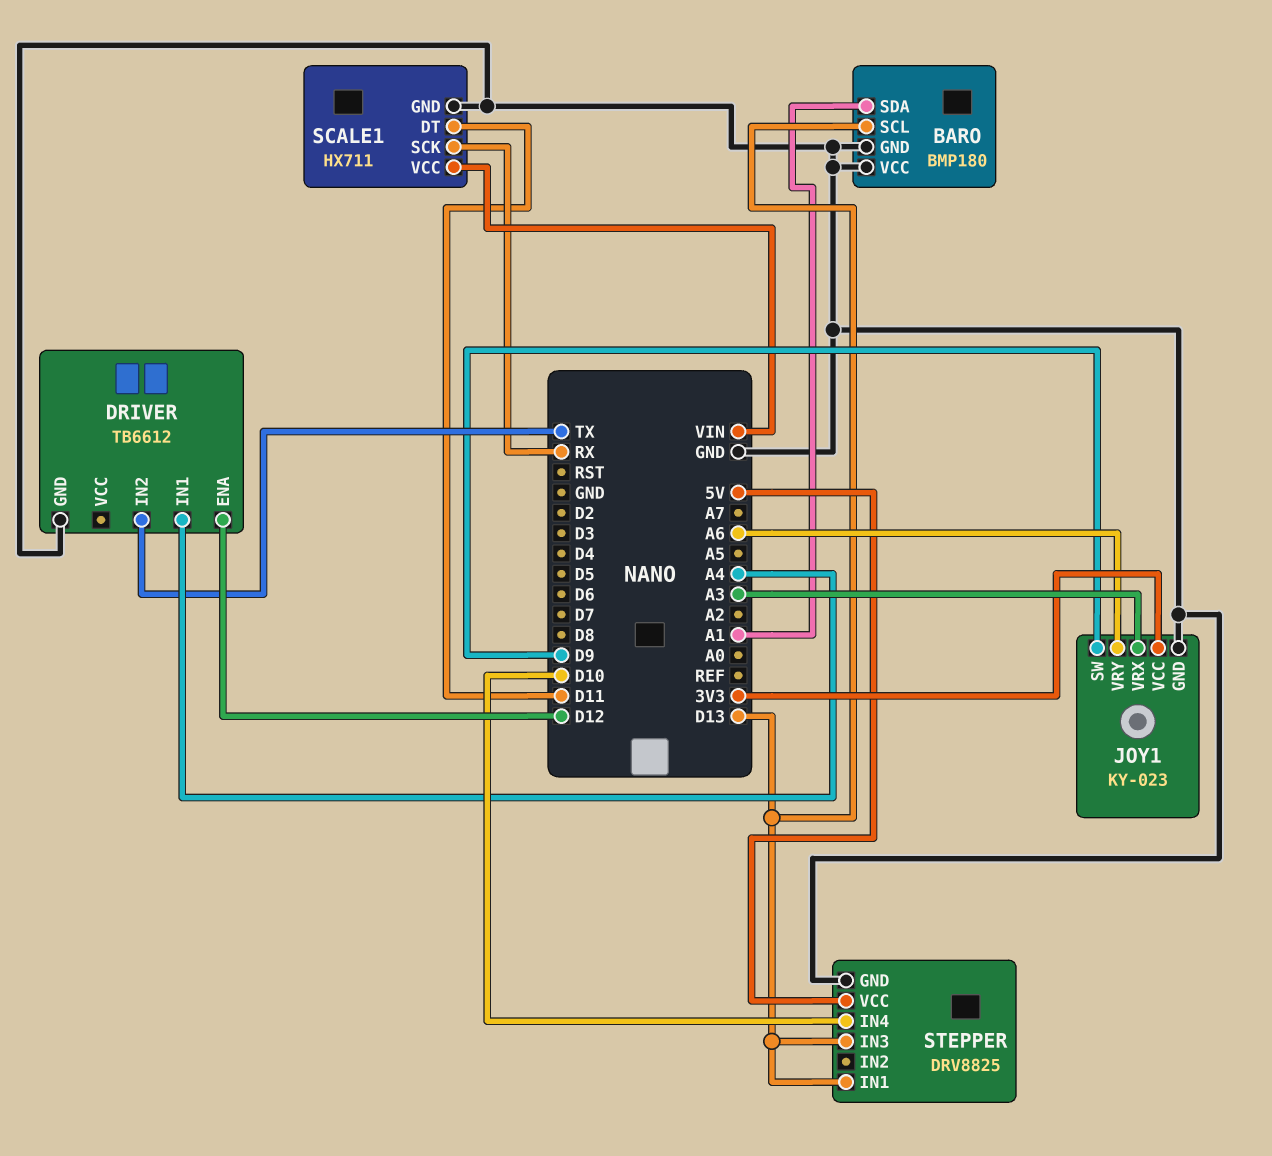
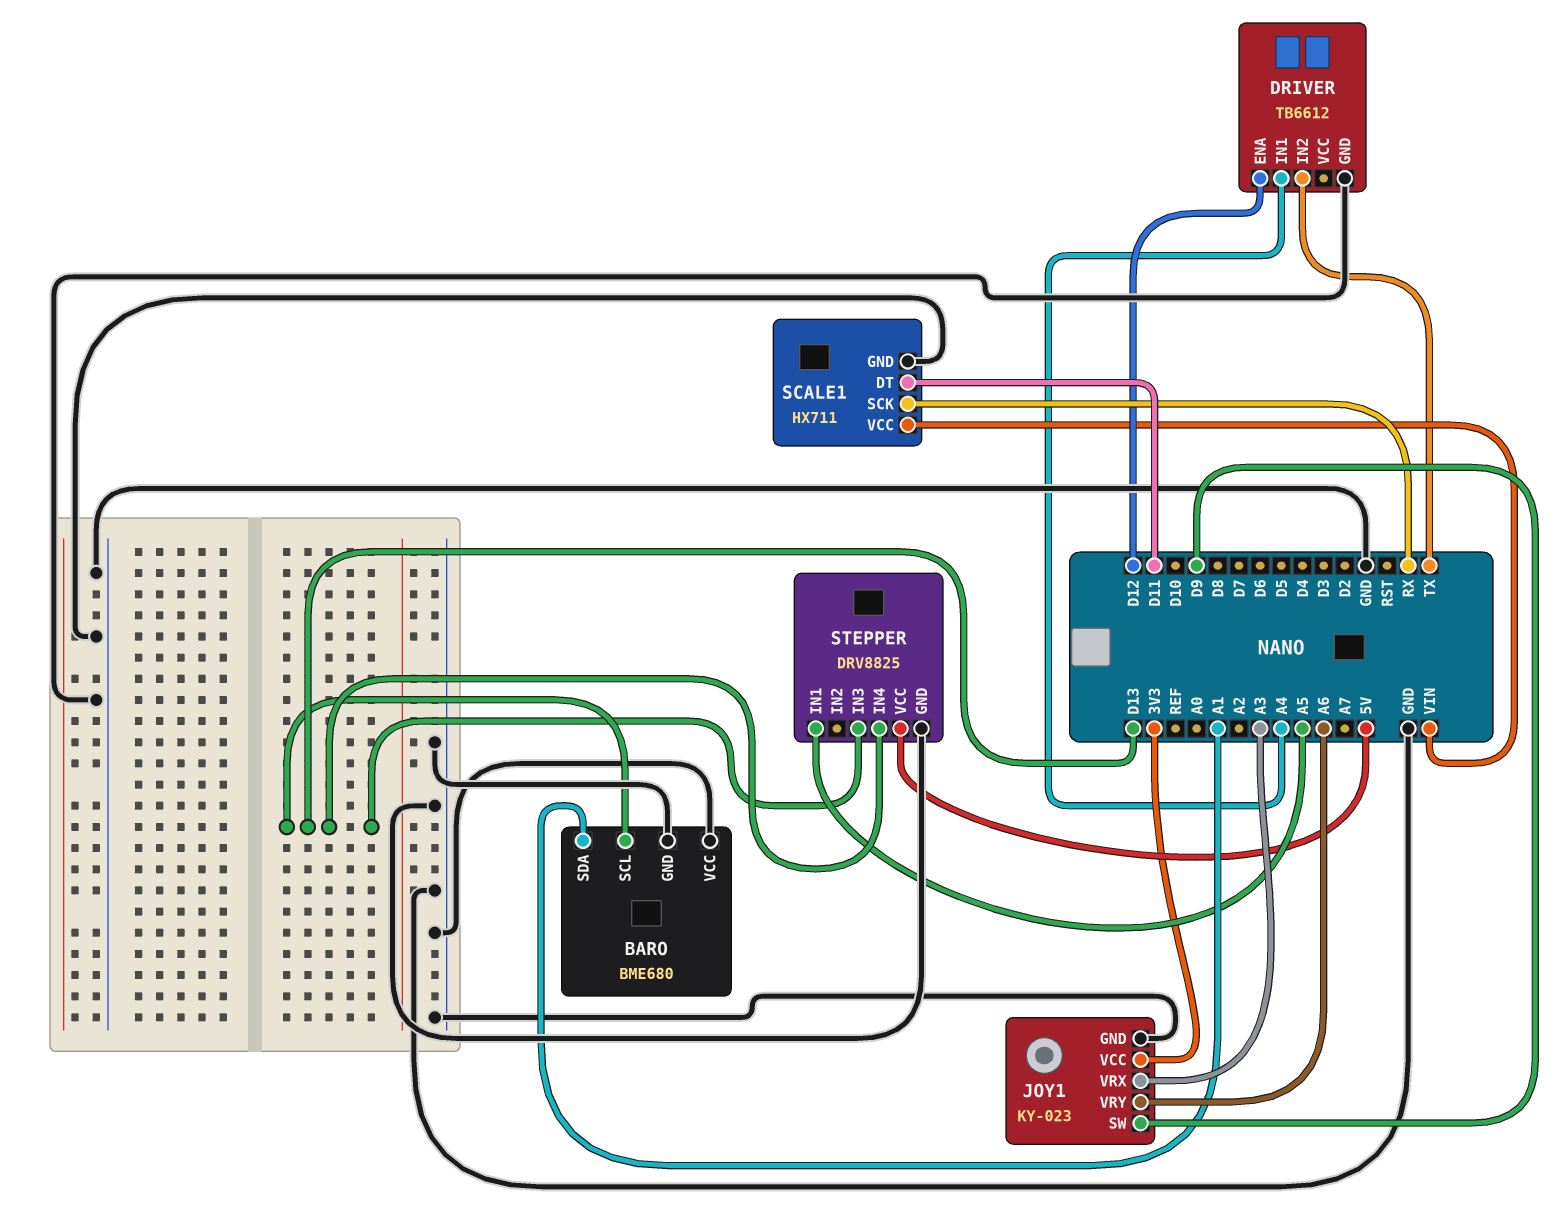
BARO: BMP180 -> BME680
STEPPER pin IN1: D13 -> A5
STEPPER pin IN4: D10 -> D13

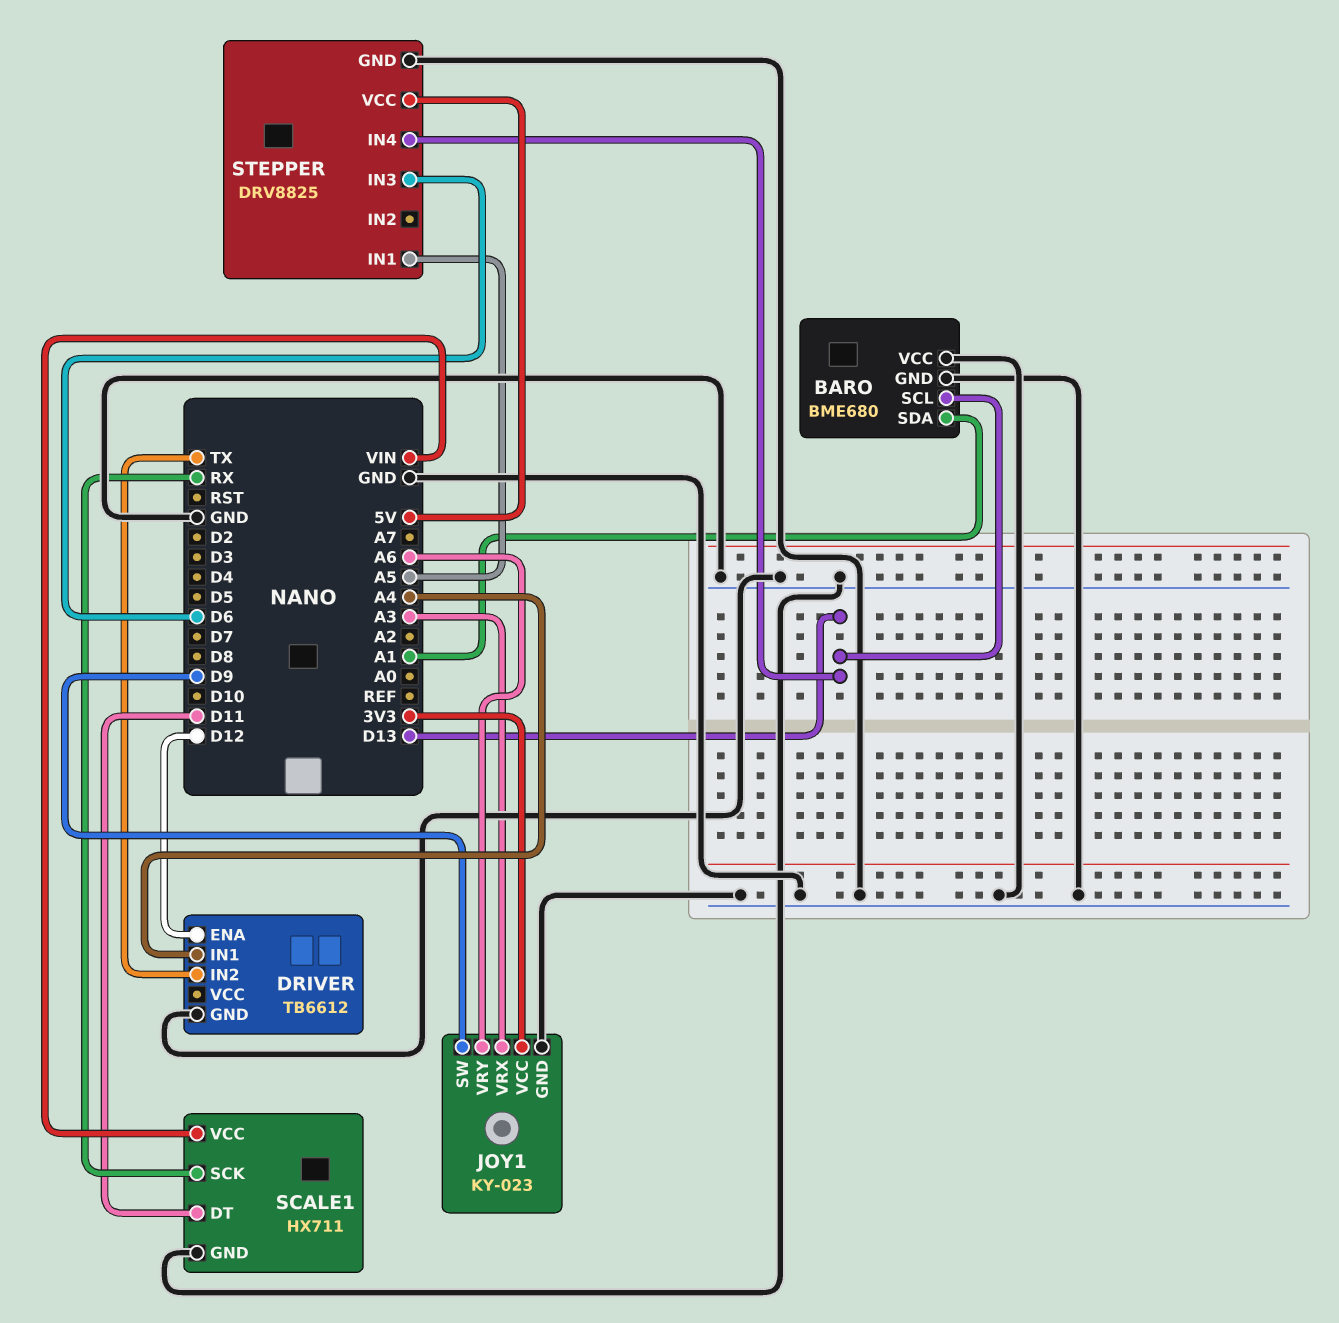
STEPPER pin IN3: D13 -> D6

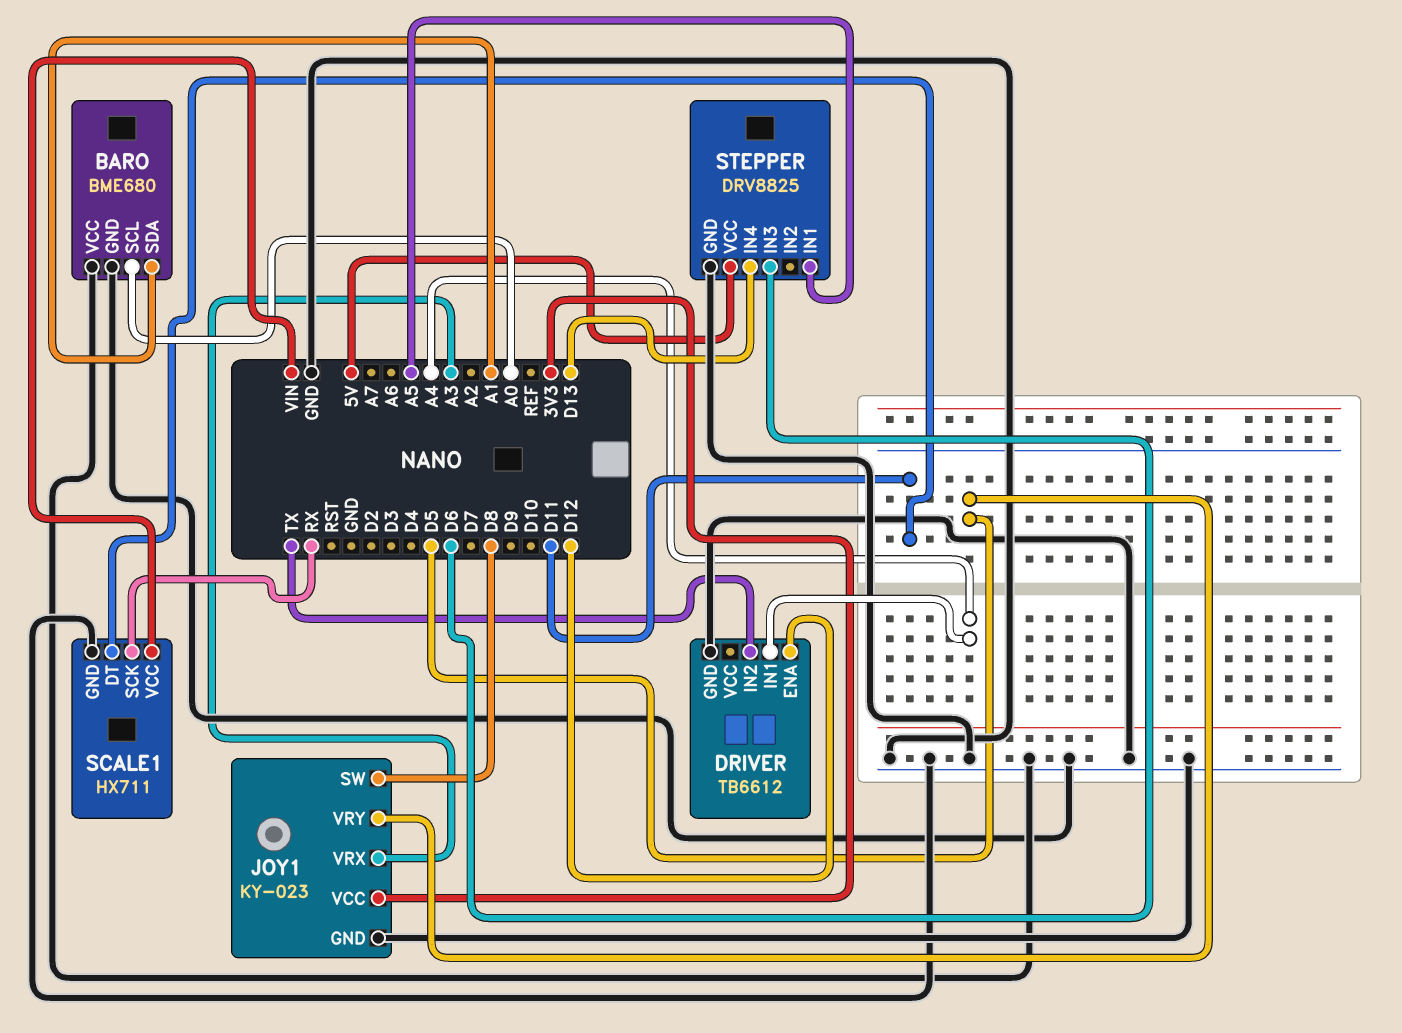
BARO pin SCL: D13 -> A0
JOY1 pin SW: D9 -> D8
JOY1 pin VRY: A6 -> D5

